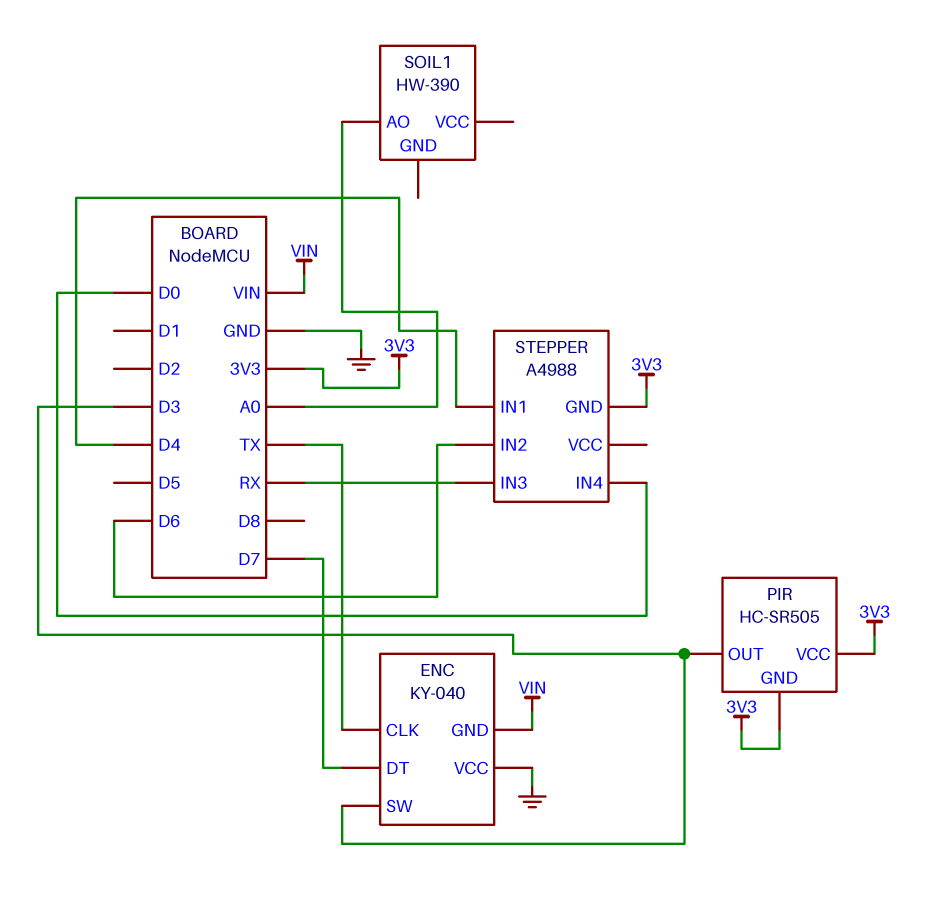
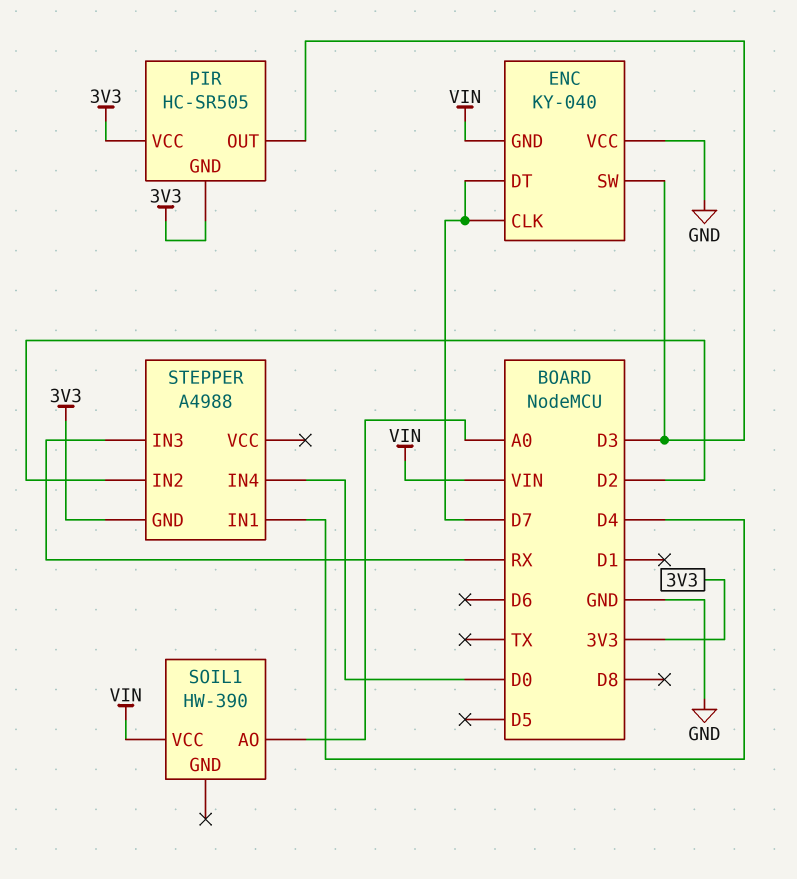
ENC pin CLK: TX -> D7
SOIL1 pin VCC: none -> VIN
STEPPER pin IN2: D6 -> D2

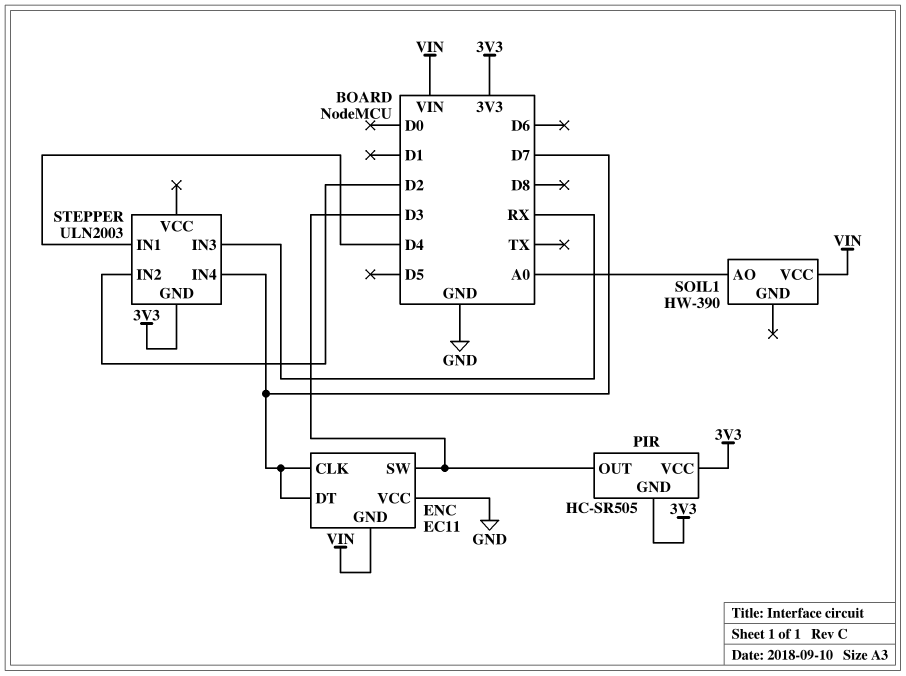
ENC: KY-040 -> EC11
STEPPER: A4988 -> ULN2003
STEPPER pin IN4: D0 -> D7

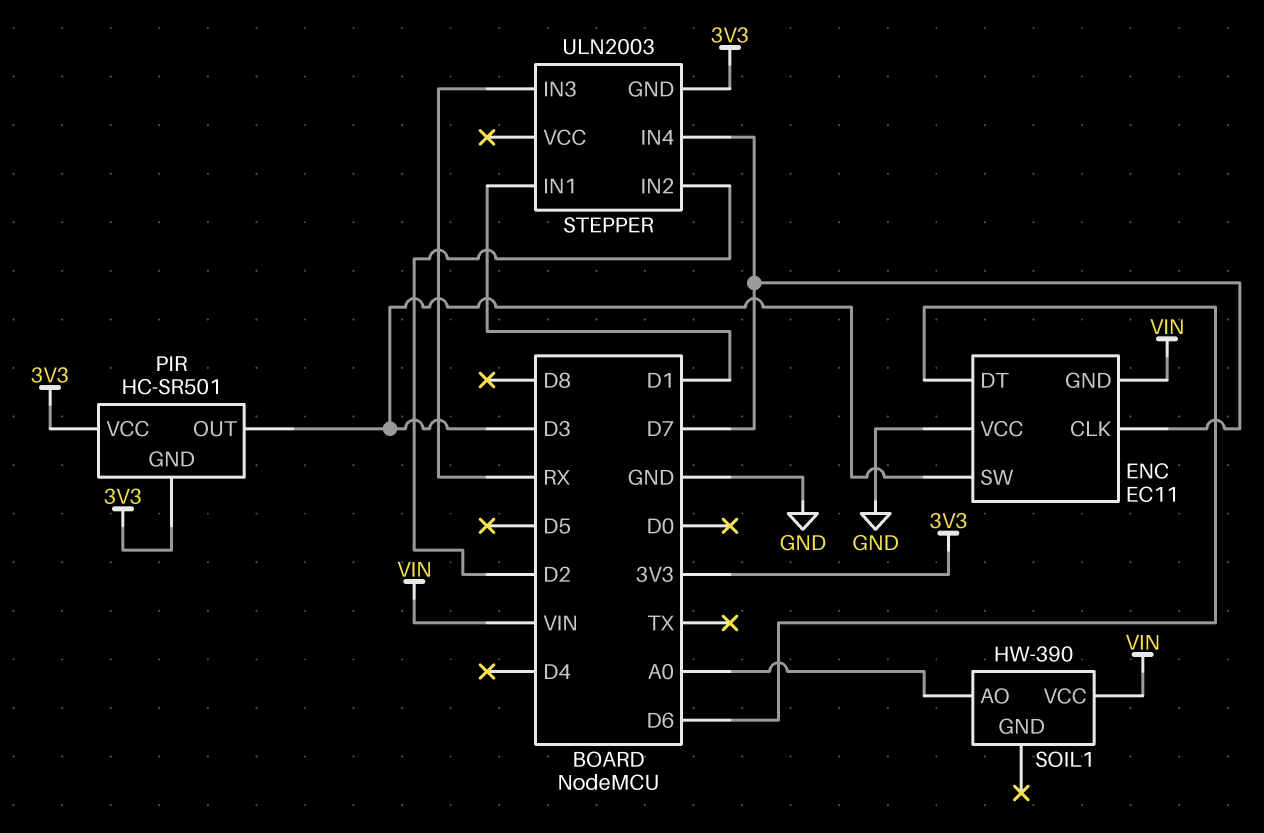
ENC pin DT: D7 -> D6
PIR: HC-SR505 -> HC-SR501
STEPPER pin IN1: D4 -> D1

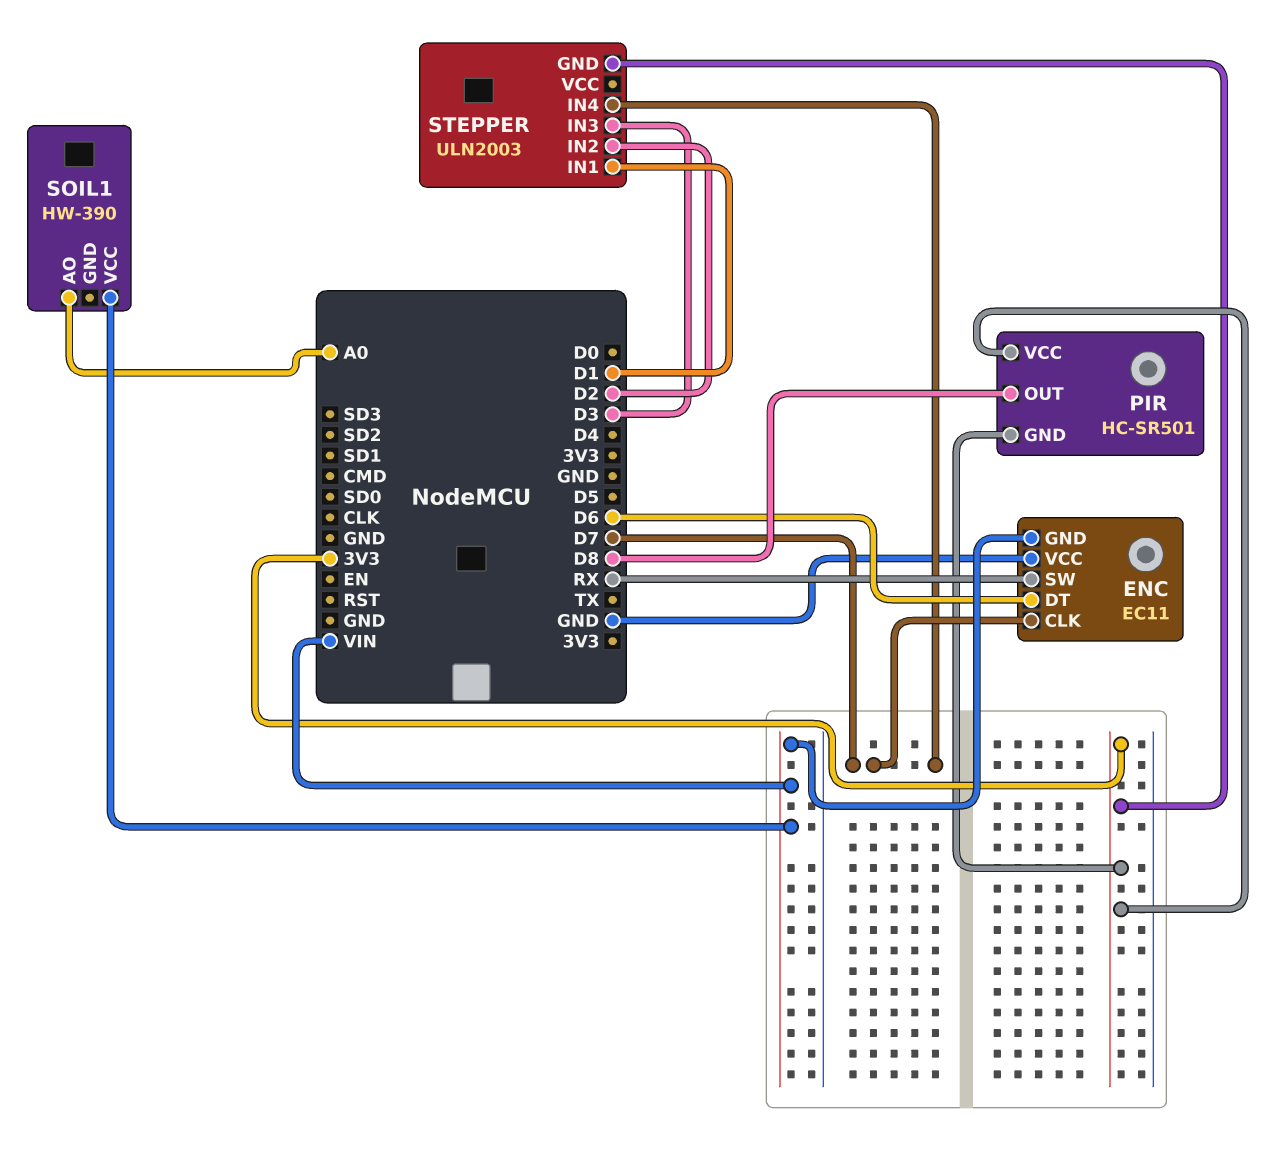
ENC pin SW: D3 -> RX
PIR pin OUT: D3 -> D8
STEPPER pin IN3: RX -> D3

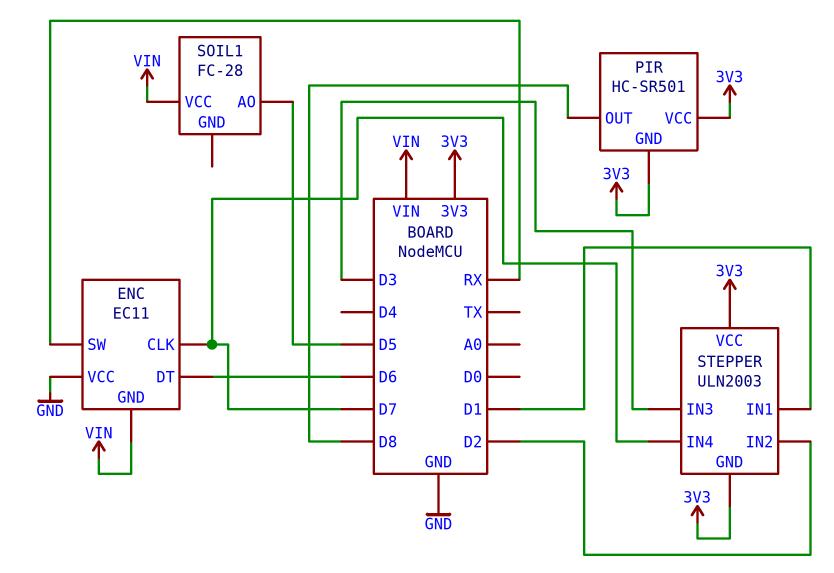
SOIL1: HW-390 -> FC-28
SOIL1 pin AO: A0 -> D5
STEPPER pin VCC: none -> 3V3

